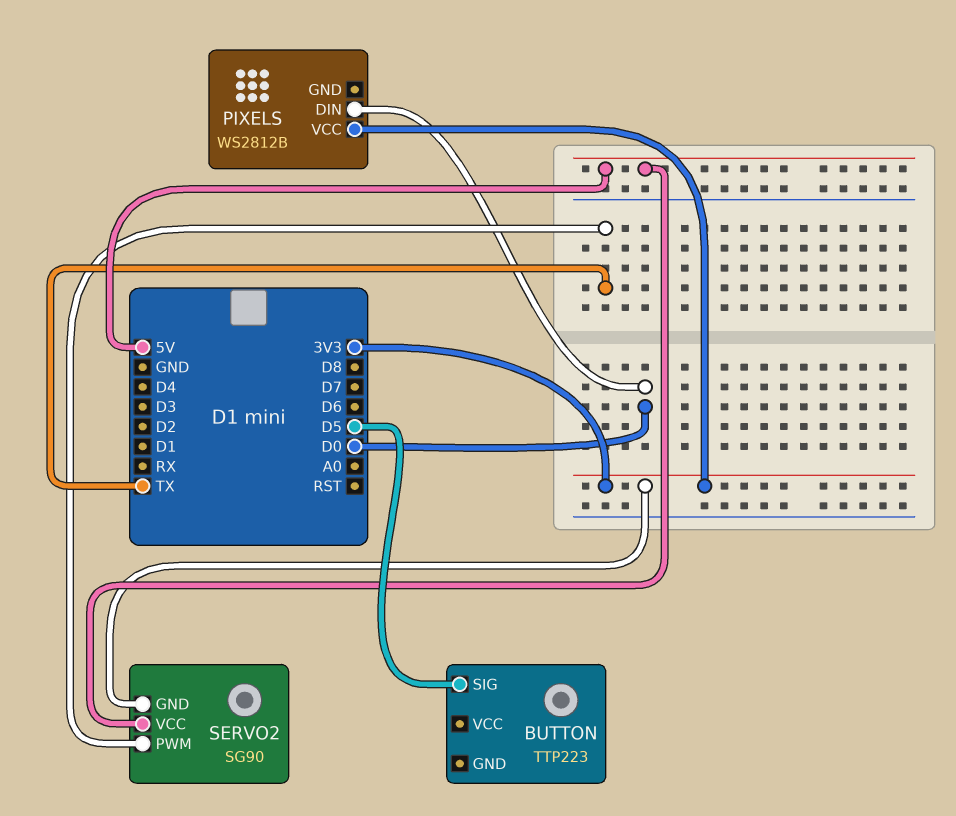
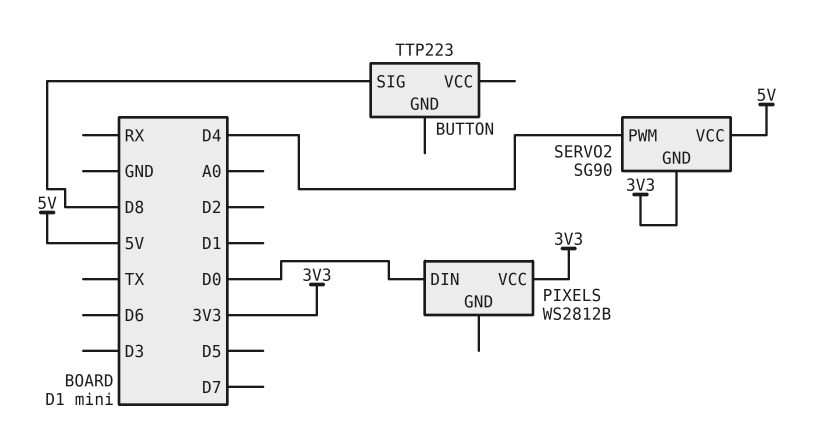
BUTTON pin SIG: D5 -> D8
SERVO2 pin PWM: TX -> D4

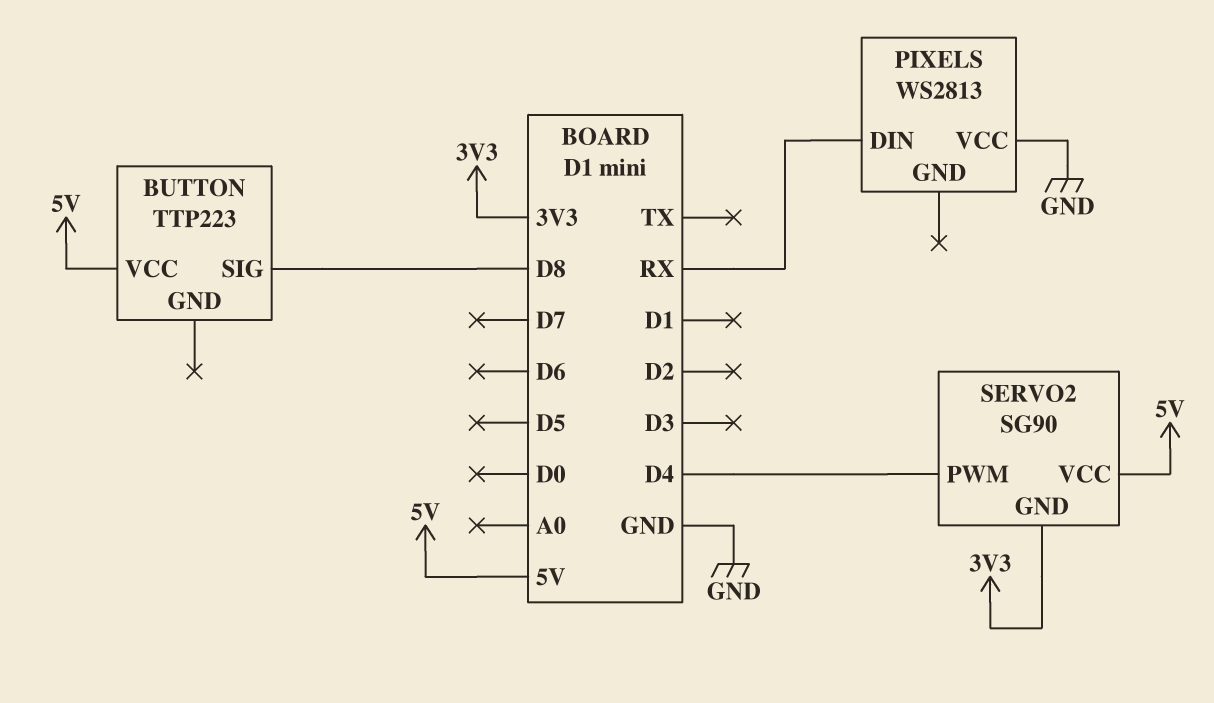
BUTTON pin VCC: none -> 5V
PIXELS: WS2812B -> WS2813
PIXELS pin DIN: D0 -> RX
PIXELS pin VCC: 3V3 -> GND

